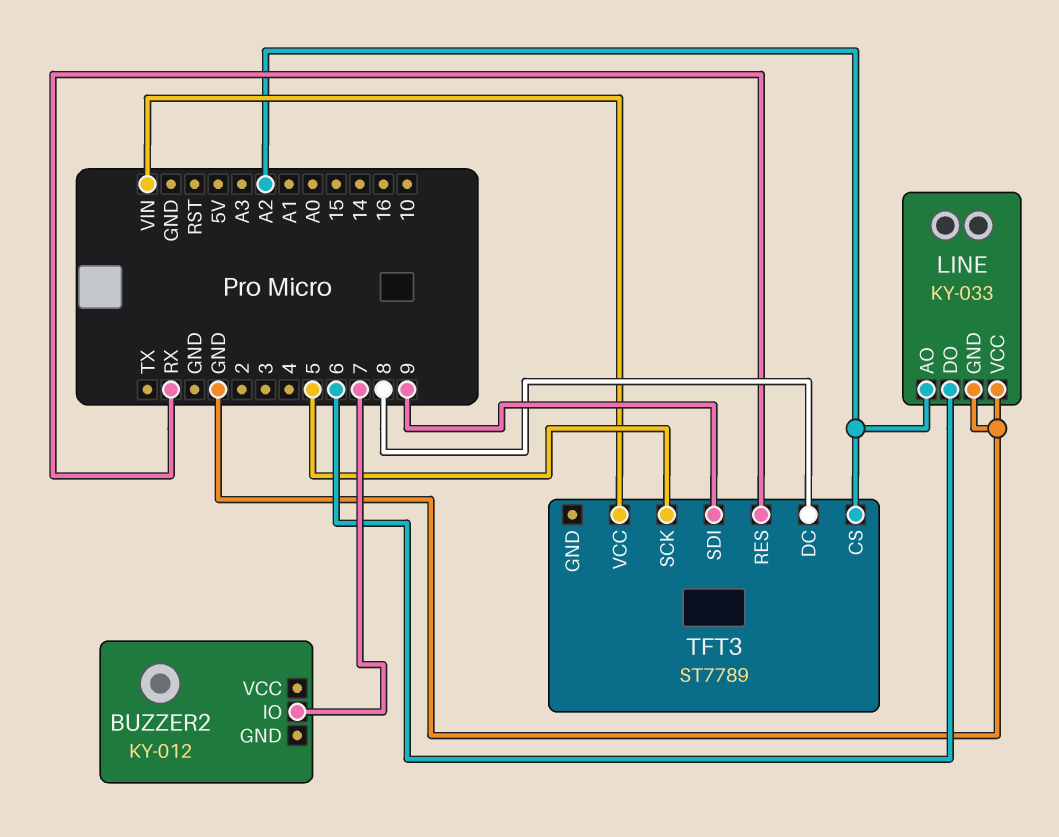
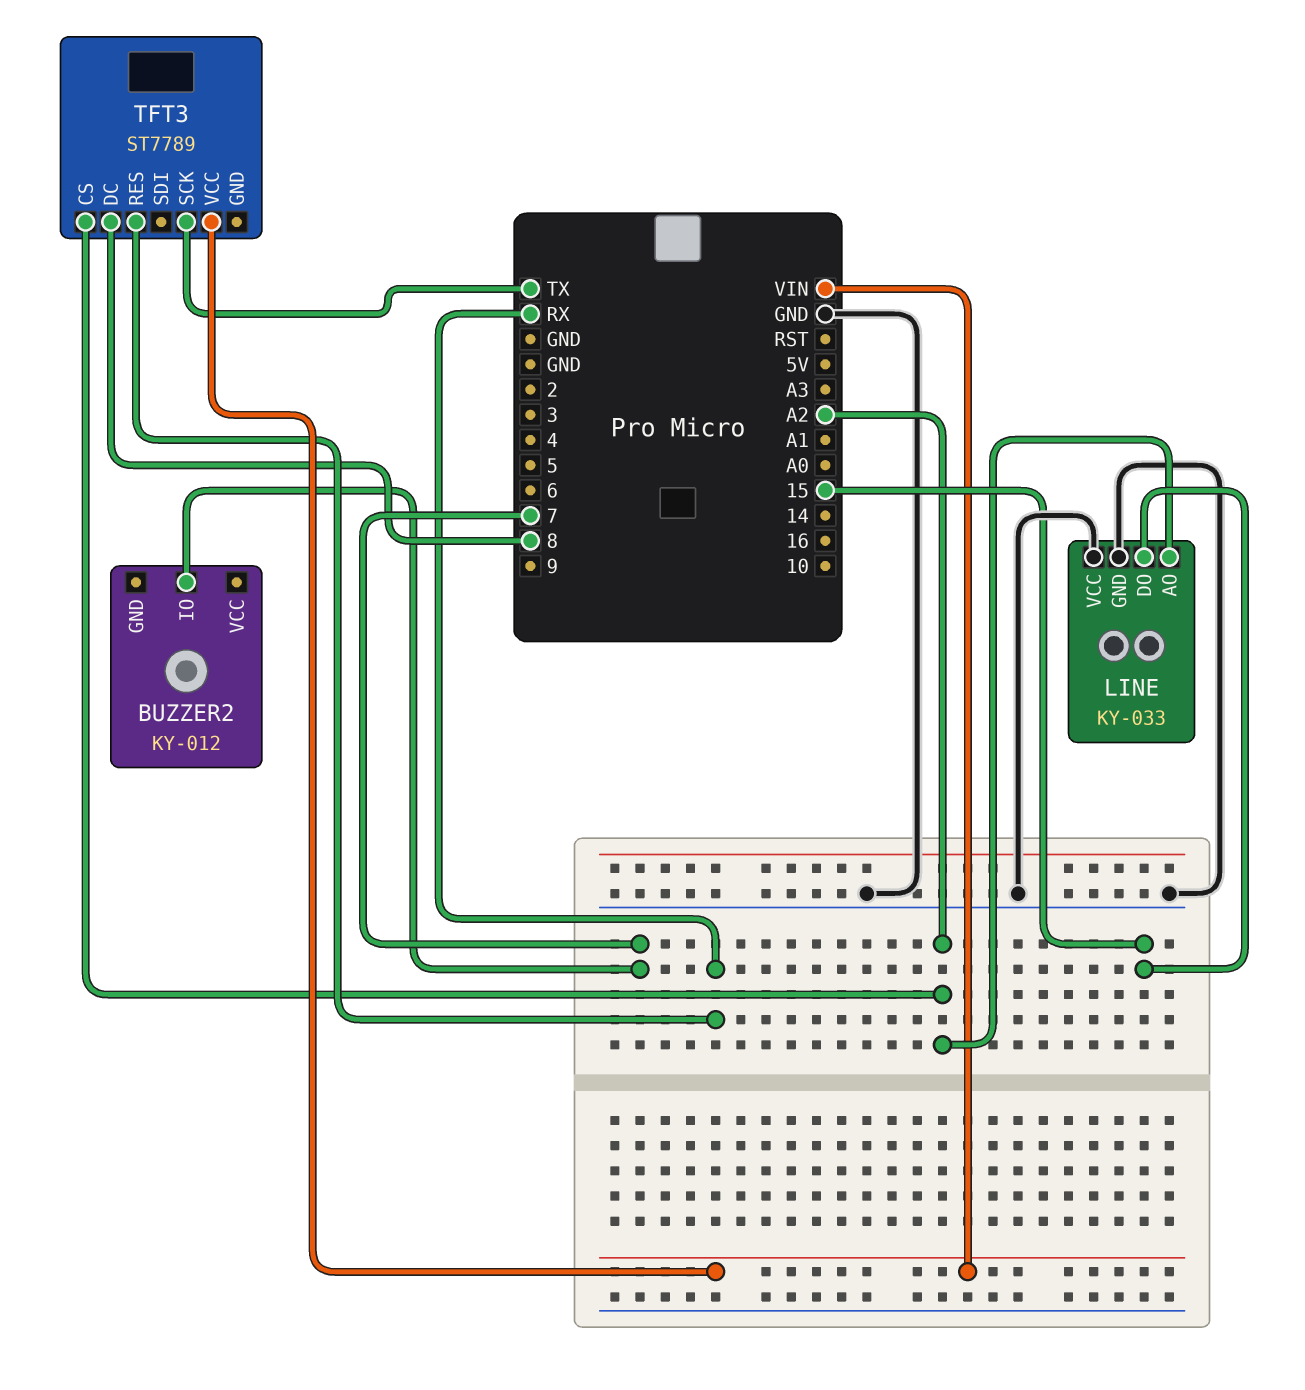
LINE pin DO: 6 -> 15
TFT3 pin SCK: 5 -> TX
TFT3 pin SDI: 9 -> none

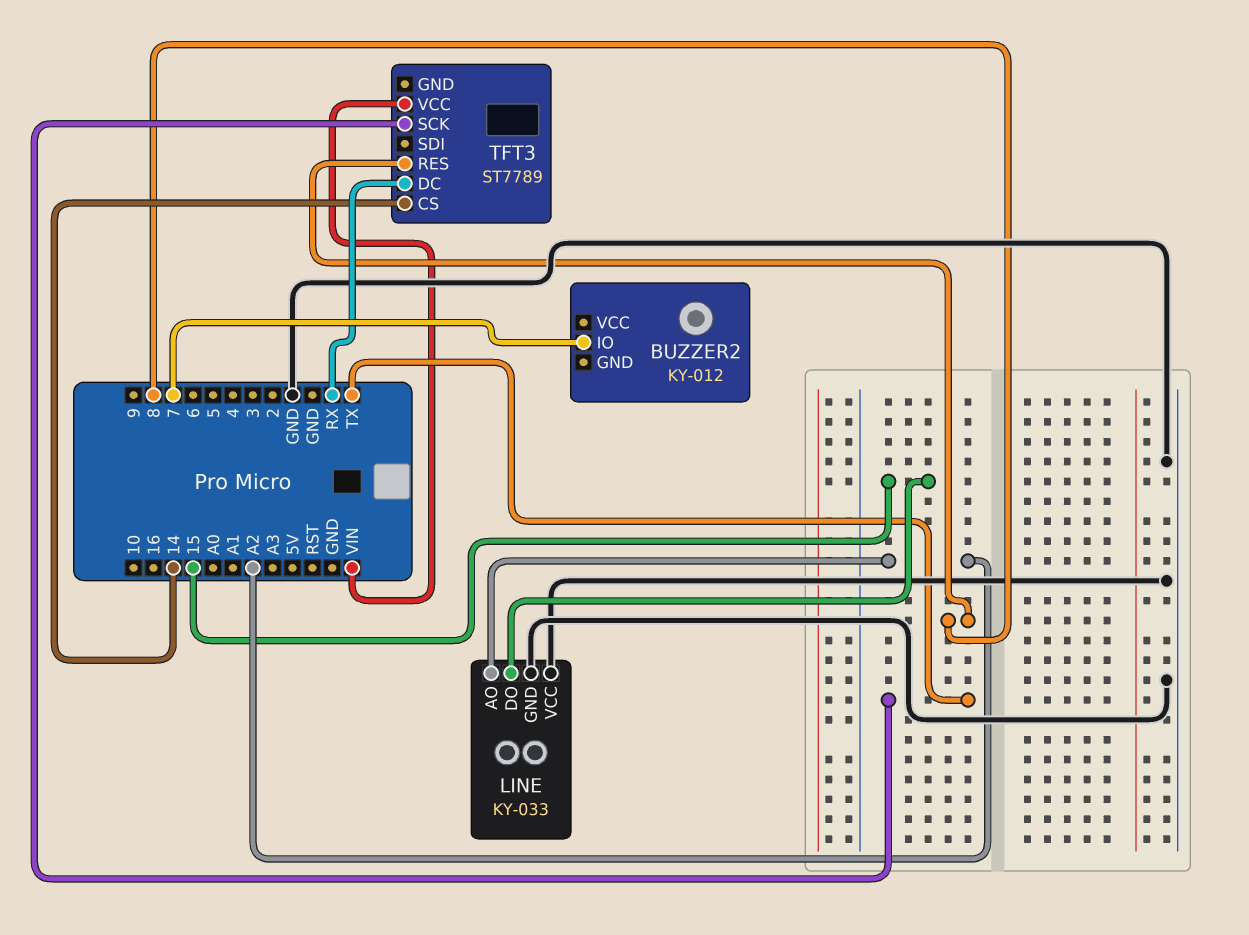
TFT3 pin CS: A2 -> 14
TFT3 pin DC: 8 -> RX
TFT3 pin RES: RX -> 8

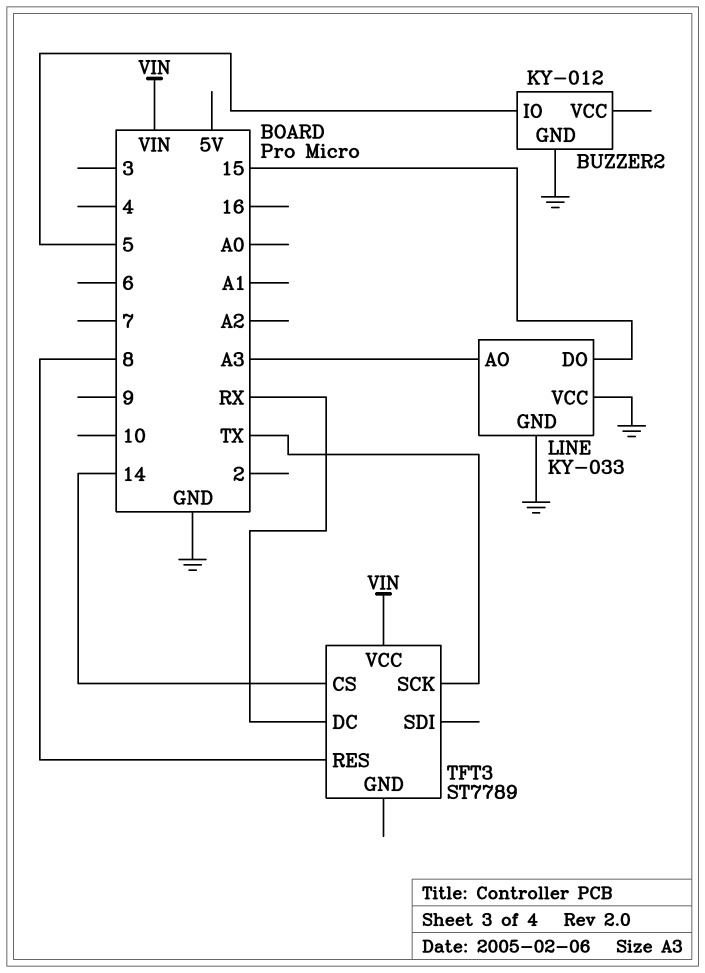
BUZZER2 pin GND: none -> GND
BUZZER2 pin IO: 7 -> 5
LINE pin AO: A2 -> A3

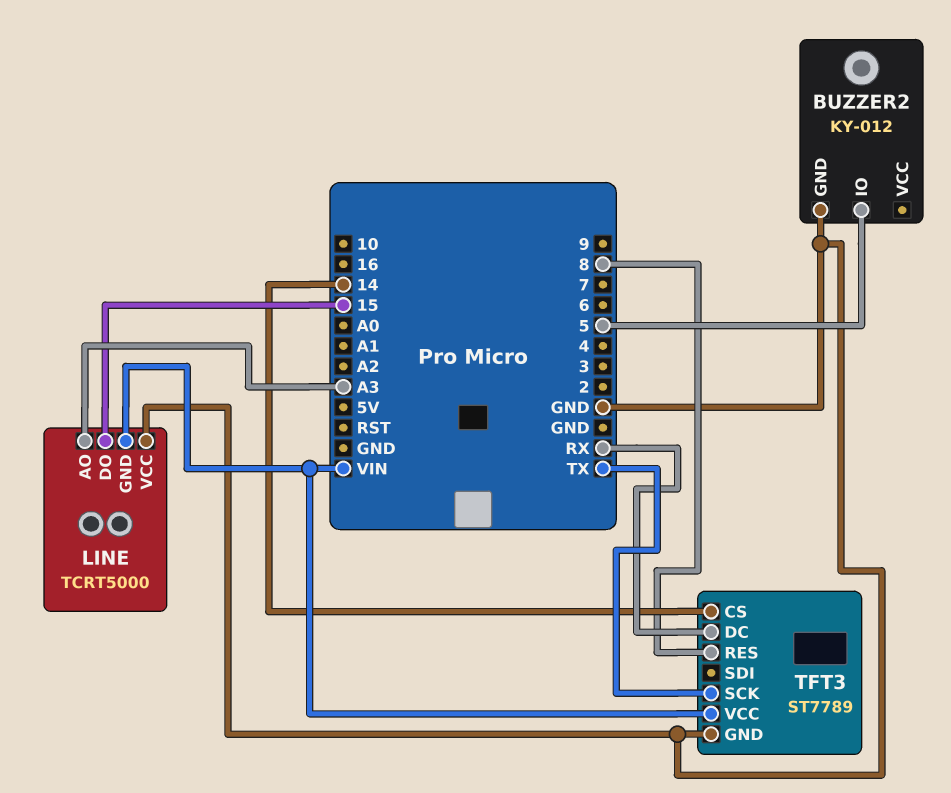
LINE: KY-033 -> TCRT5000
LINE pin GND: GND -> VIN
TFT3 pin GND: none -> GND

